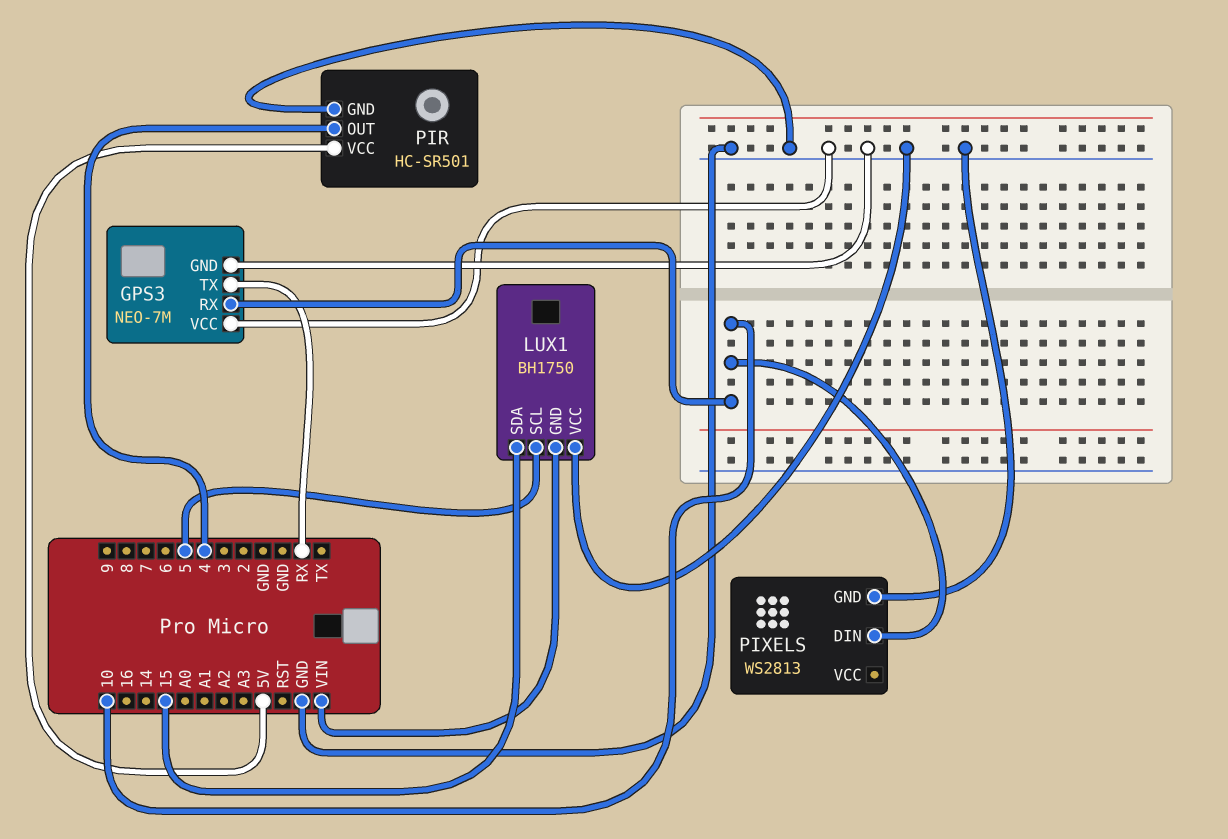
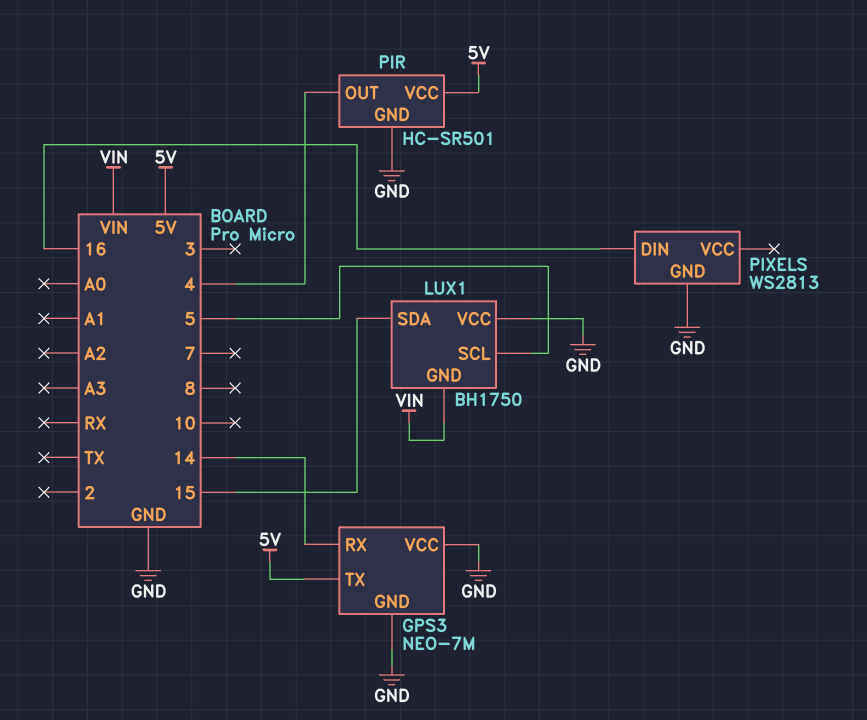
GPS3 pin RX: 10 -> 14
GPS3 pin TX: RX -> 5V
PIXELS pin DIN: 10 -> 16

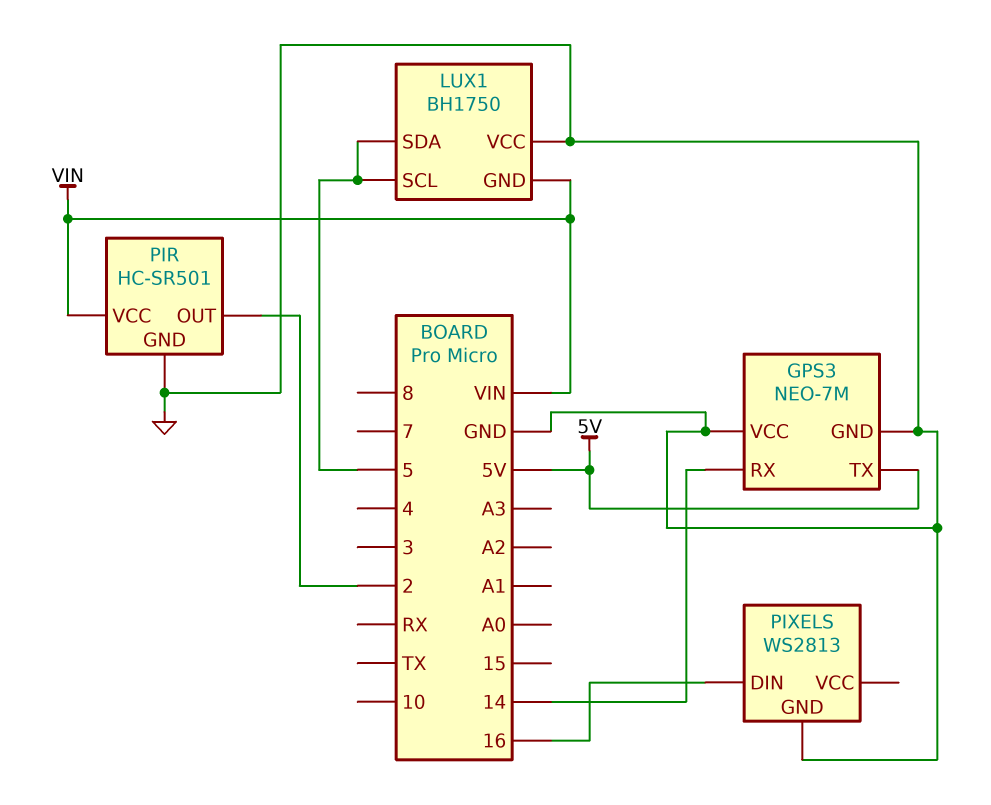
LUX1 pin SDA: 15 -> 5
PIR pin OUT: 4 -> 2
PIR pin VCC: 5V -> VIN

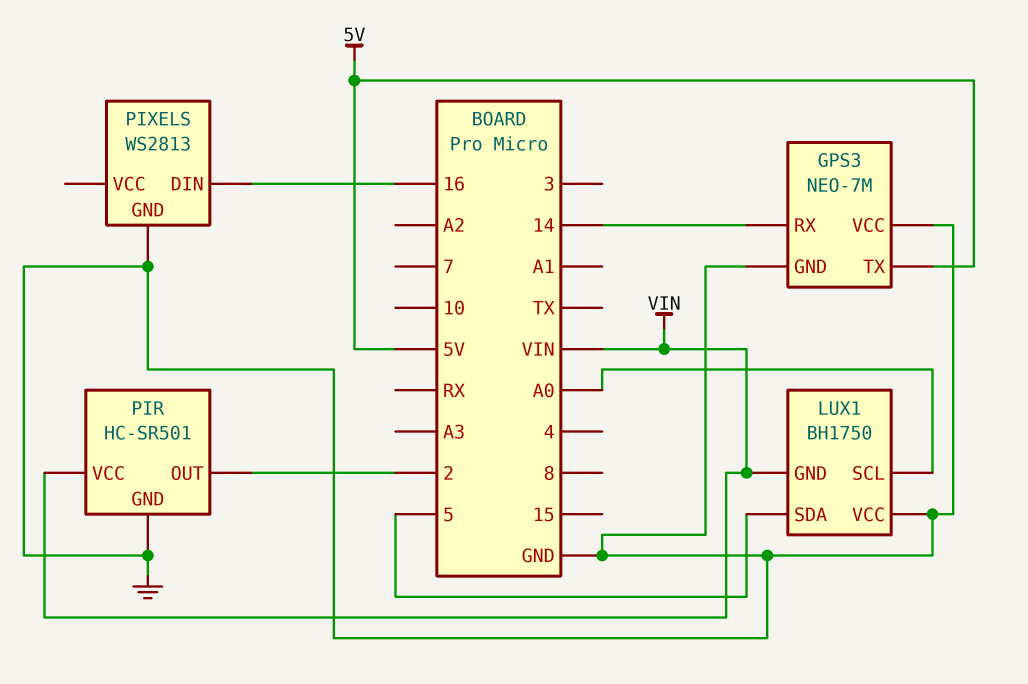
LUX1 pin SCL: 5 -> A0

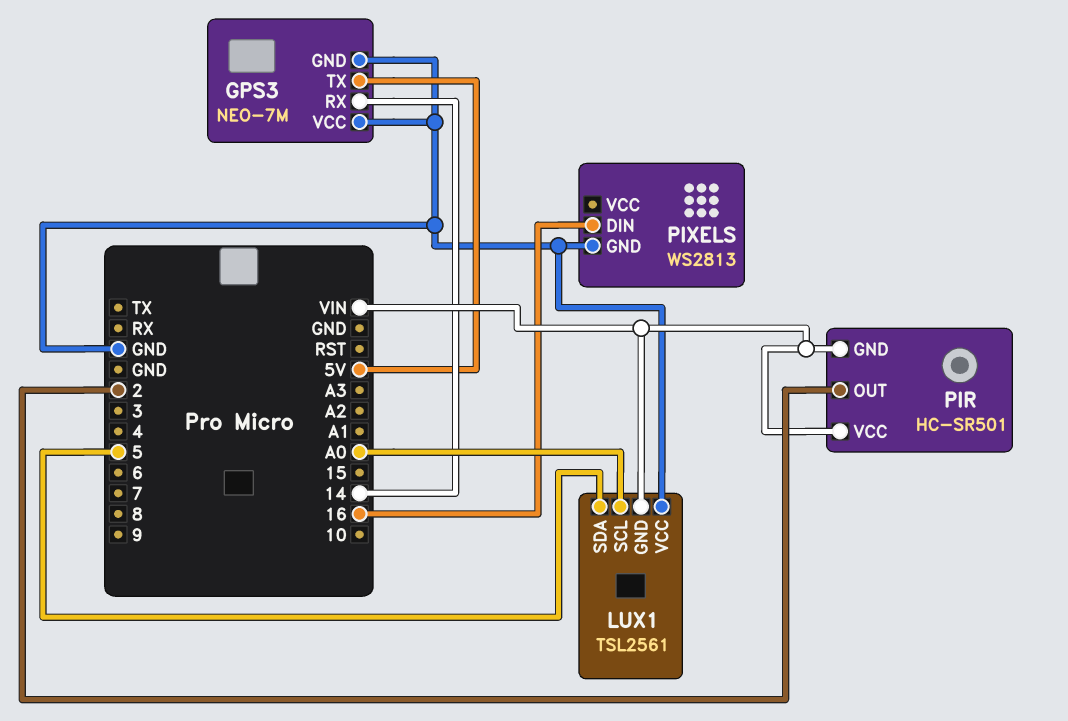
LUX1: BH1750 -> TSL2561
PIR pin GND: GND -> VIN

